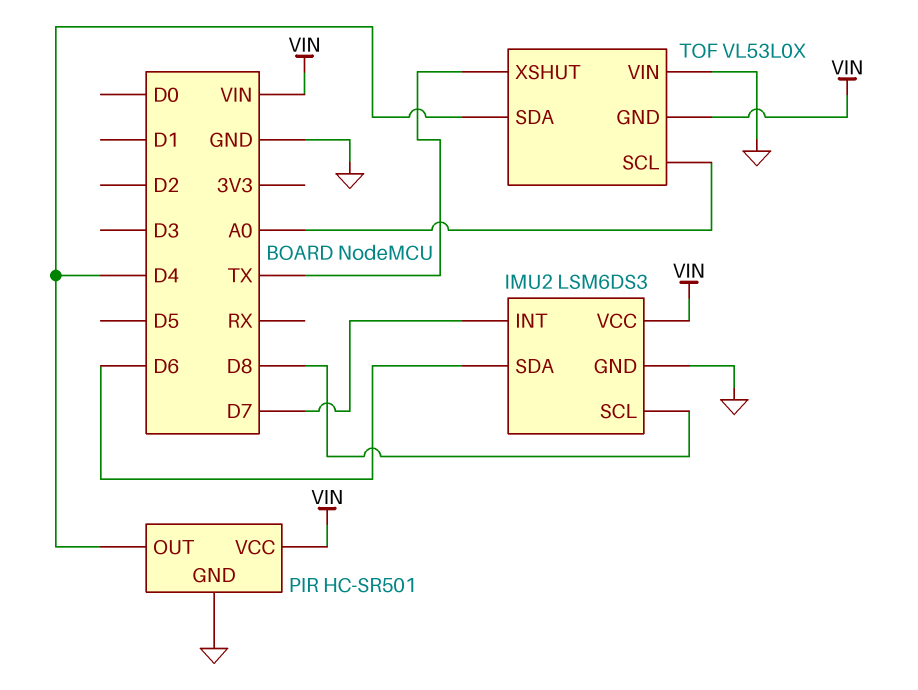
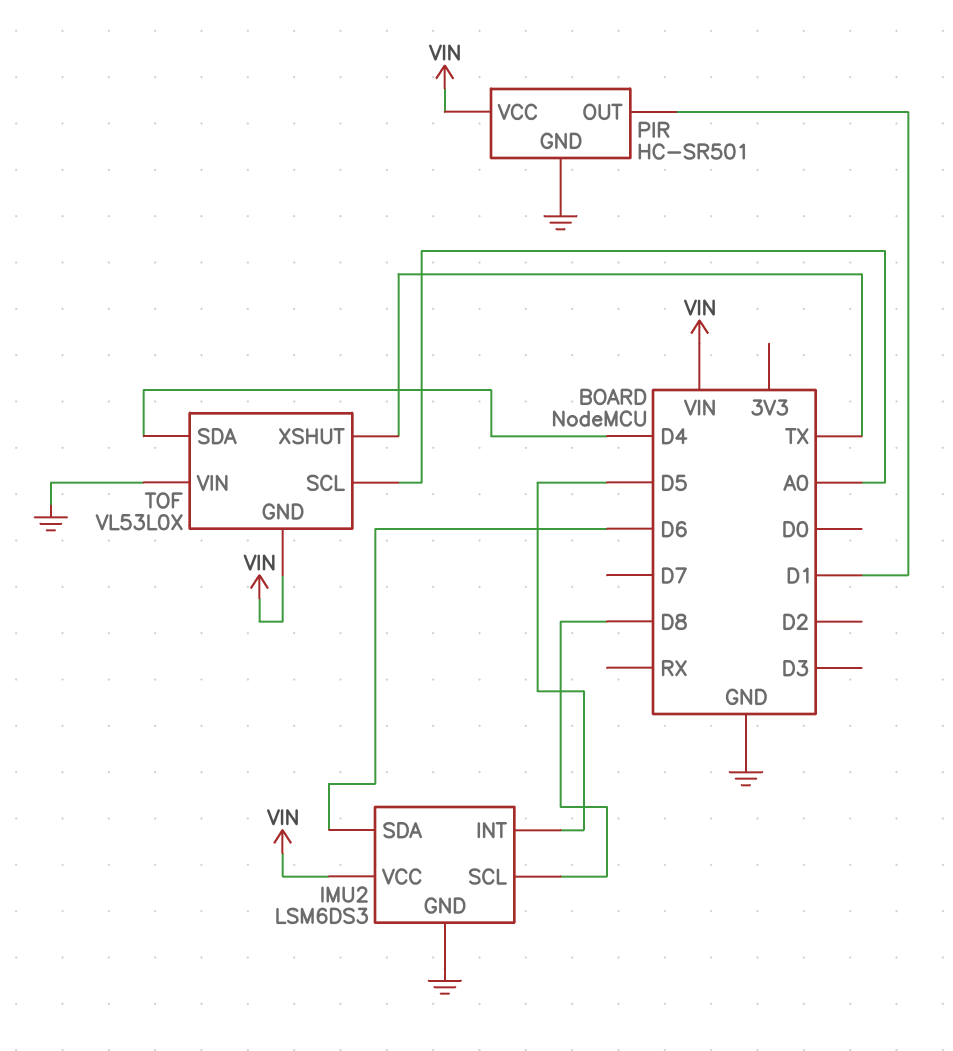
IMU2 pin INT: D7 -> D5
PIR pin OUT: D4 -> D1

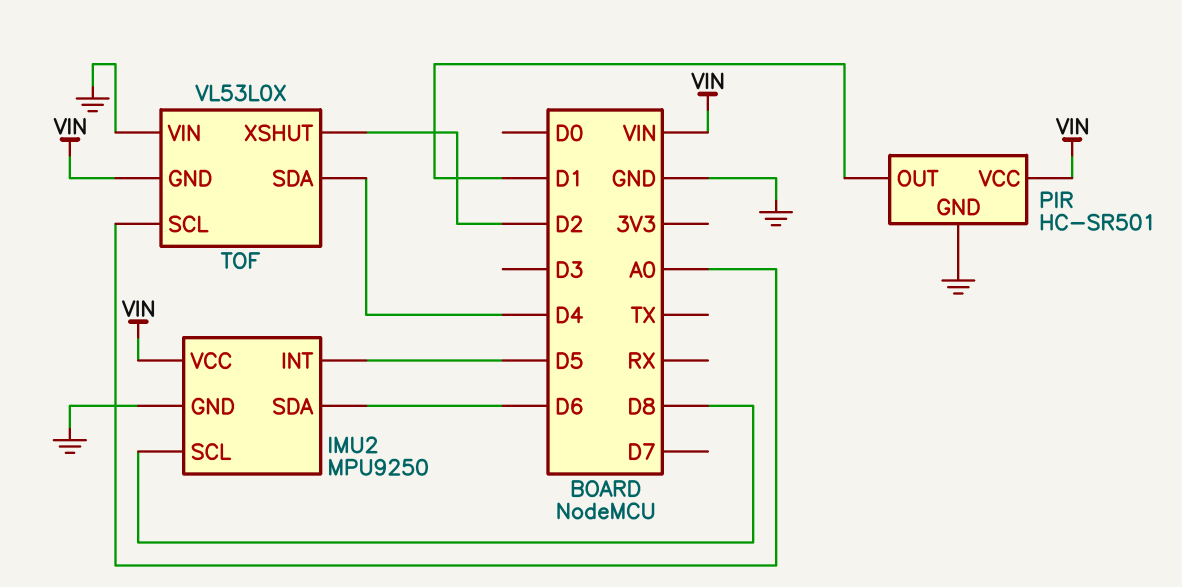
IMU2: LSM6DS3 -> MPU9250
TOF pin XSHUT: TX -> D2

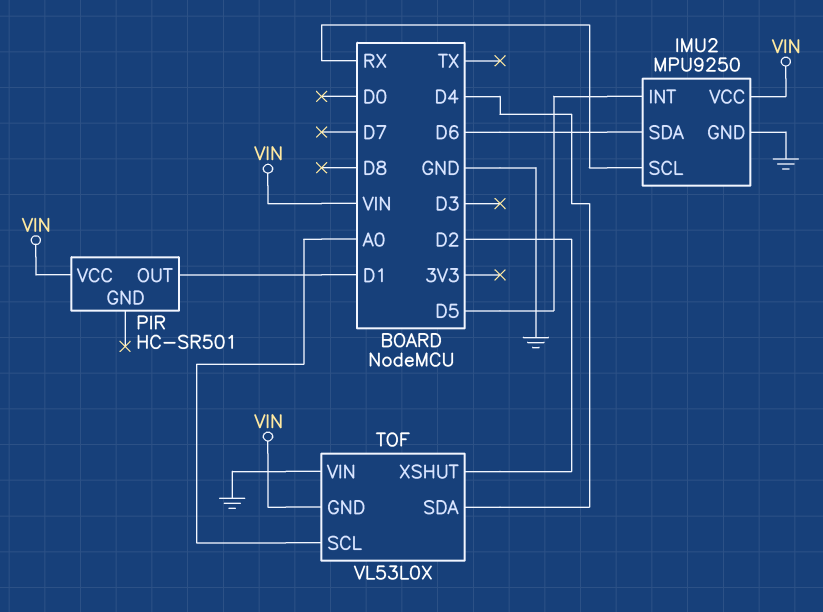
IMU2 pin SCL: D8 -> RX
PIR pin GND: GND -> none

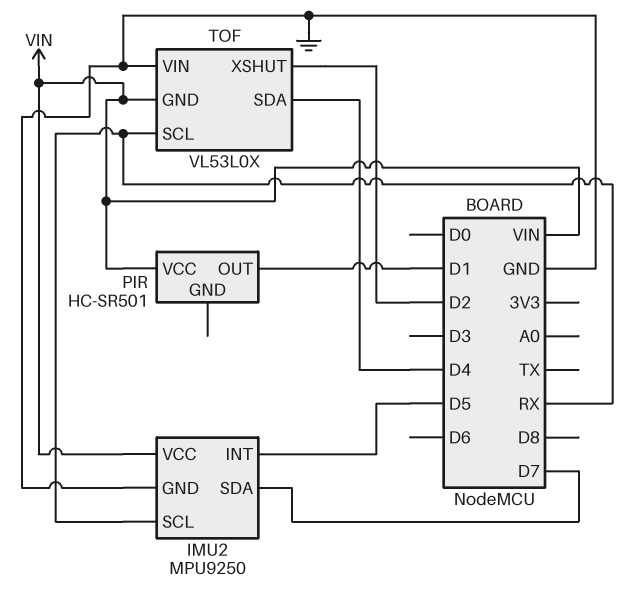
IMU2 pin SDA: D6 -> D7
TOF pin SCL: A0 -> RX

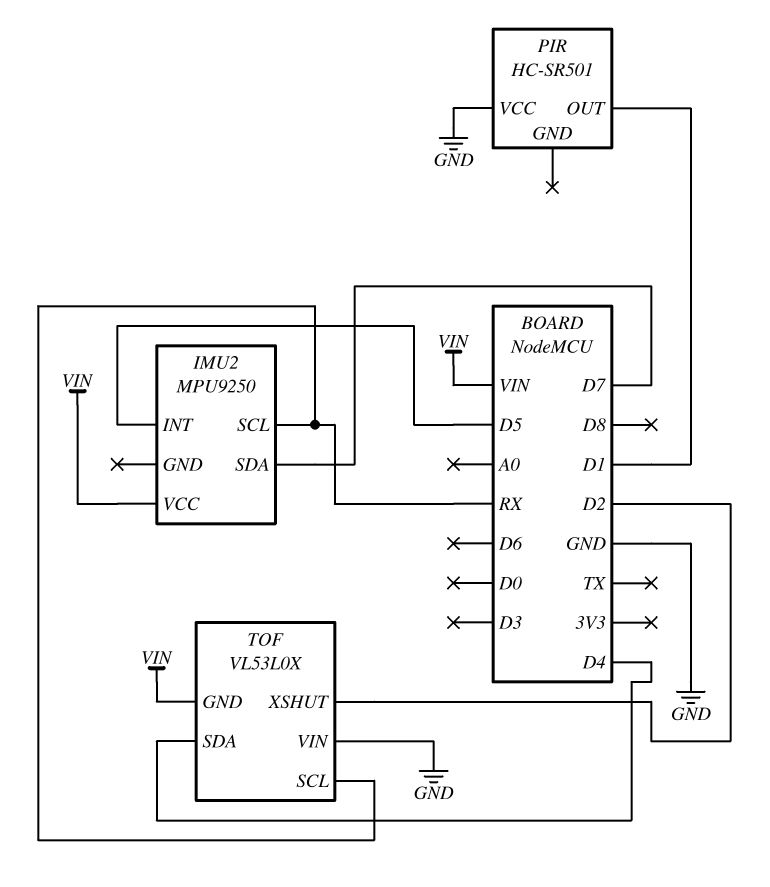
IMU2 pin GND: GND -> none
PIR pin VCC: VIN -> GND

